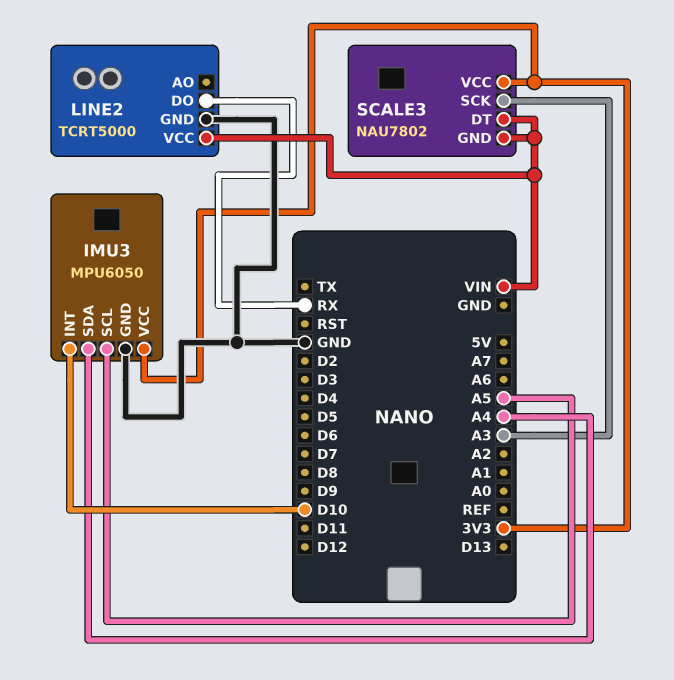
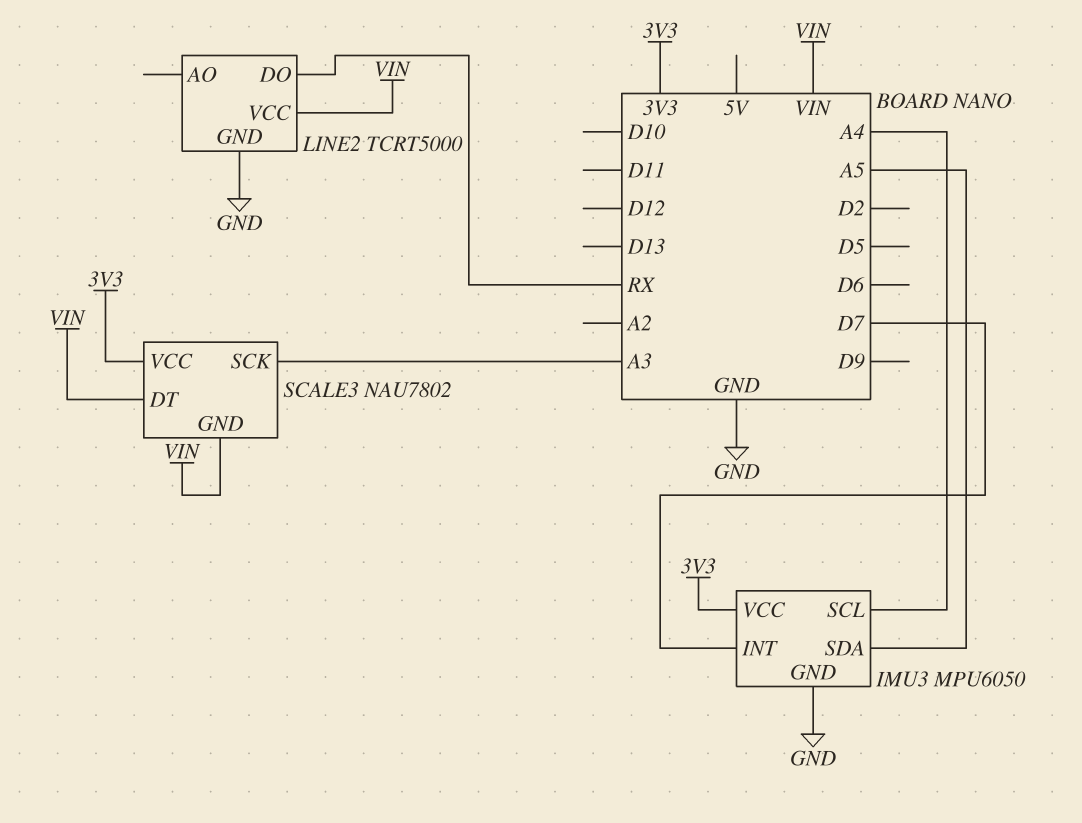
IMU3 pin INT: D10 -> D7
IMU3 pin SCL: A5 -> A4
IMU3 pin SDA: A4 -> A5

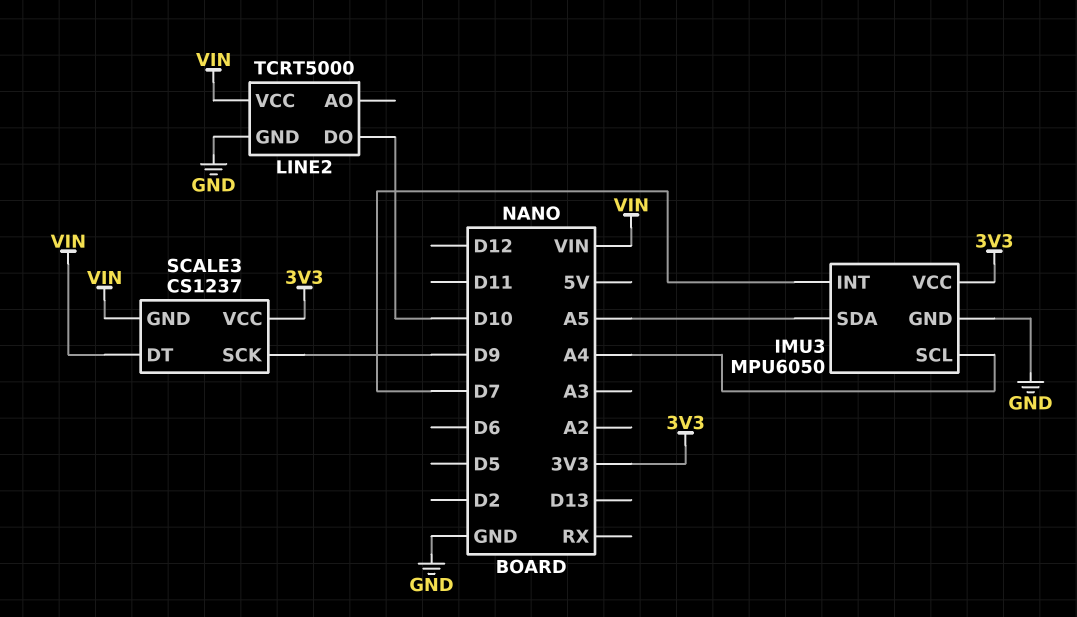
LINE2 pin DO: RX -> D10
SCALE3: NAU7802 -> CS1237
SCALE3 pin SCK: A3 -> D9

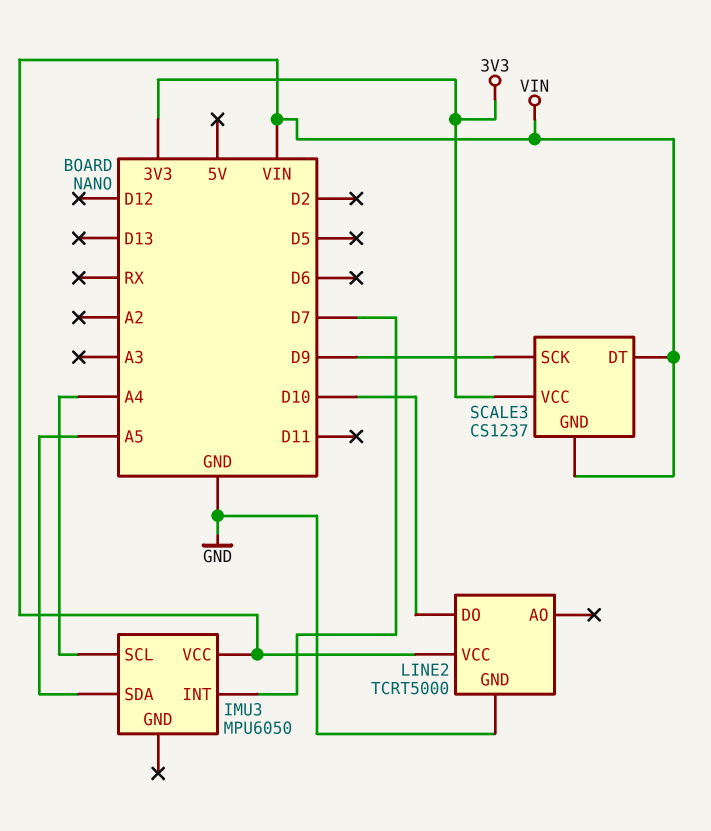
IMU3 pin GND: GND -> none
IMU3 pin VCC: 3V3 -> VIN

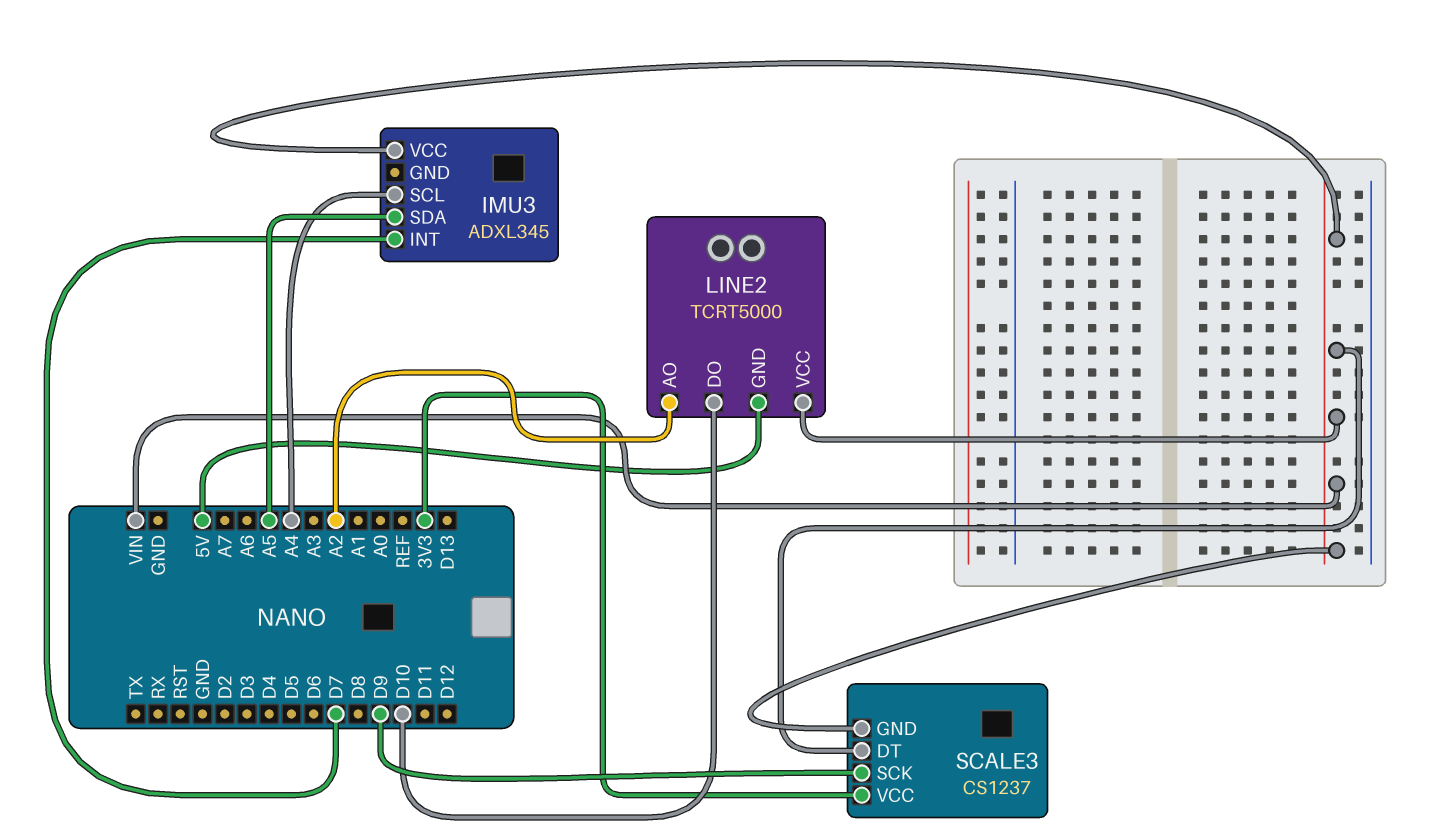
IMU3: MPU6050 -> ADXL345
LINE2 pin AO: none -> A2
LINE2 pin GND: GND -> 5V

